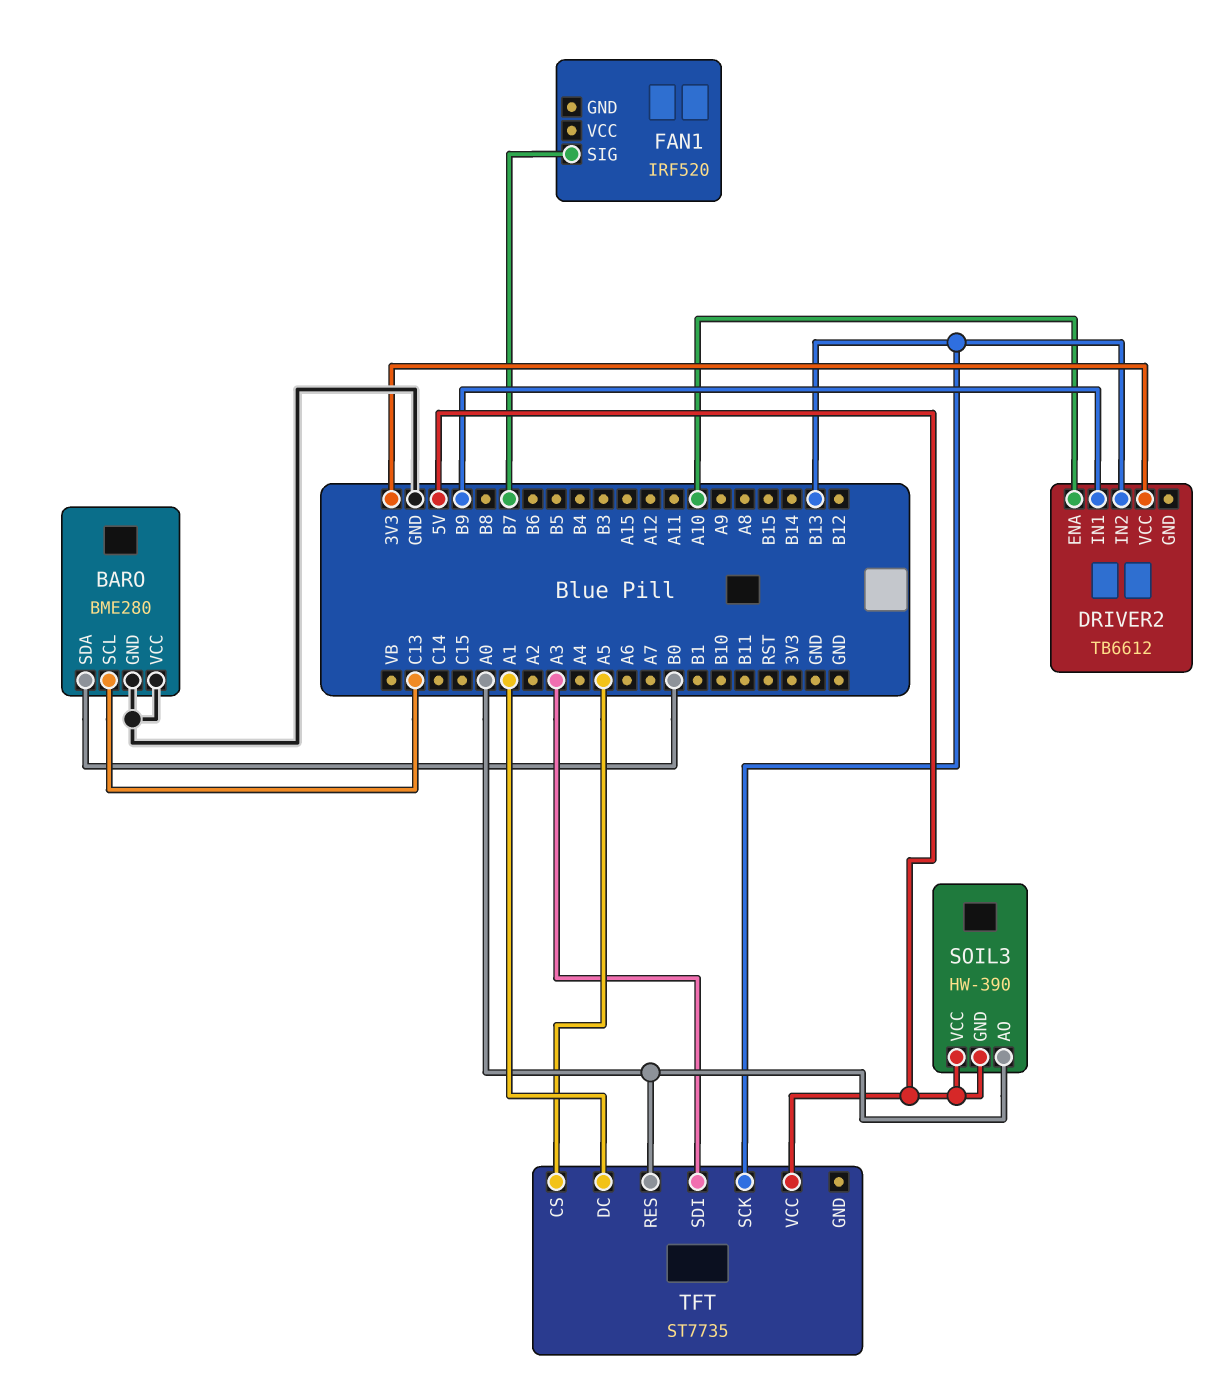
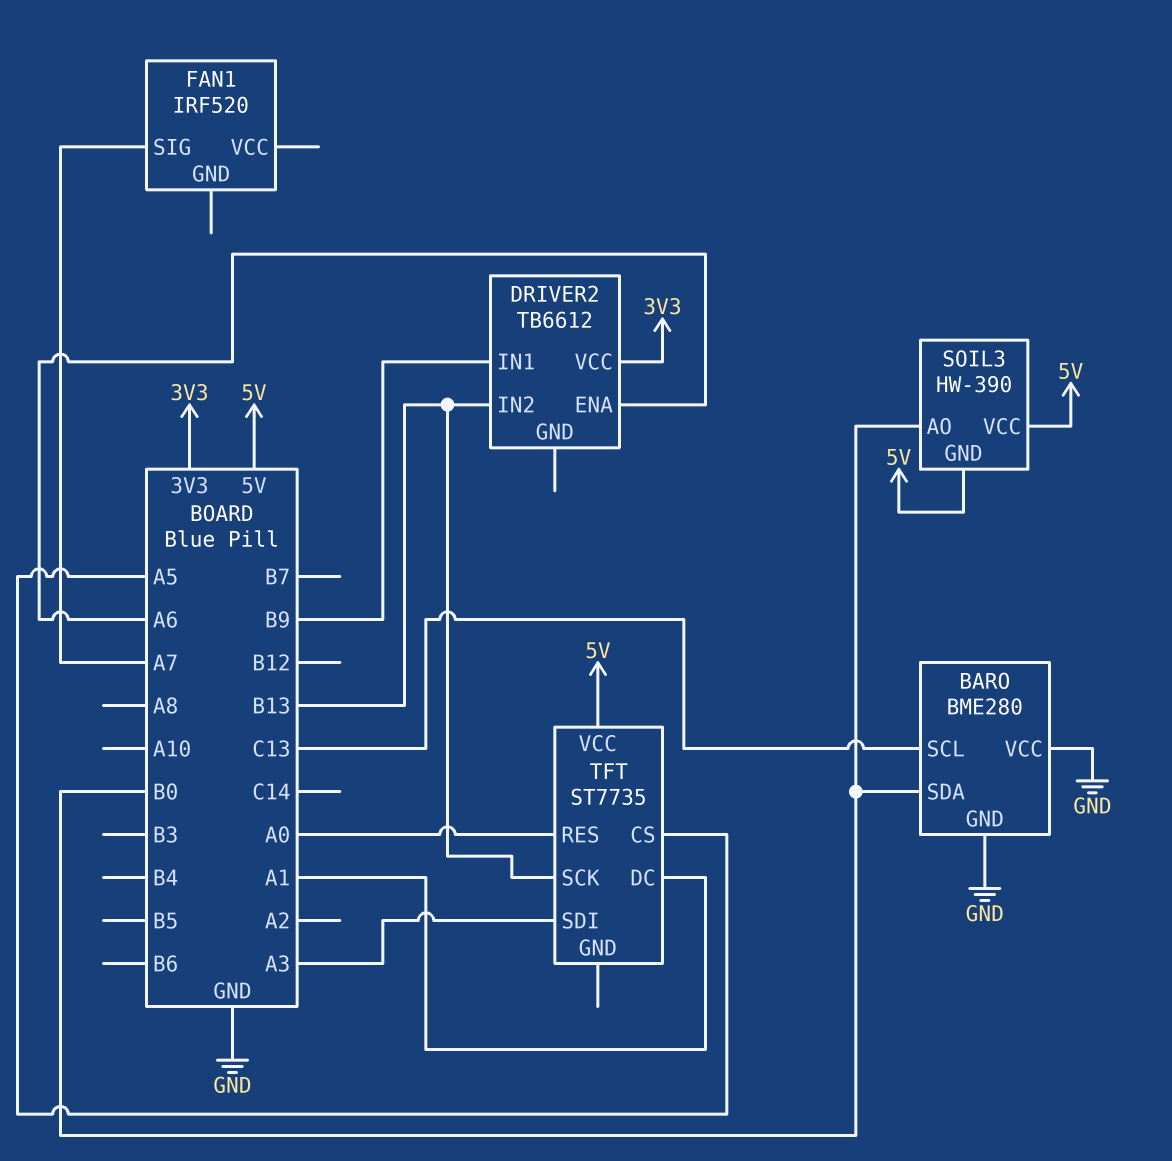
DRIVER2 pin ENA: A10 -> A6
FAN1 pin SIG: B7 -> A7
SOIL3 pin AO: A0 -> B0

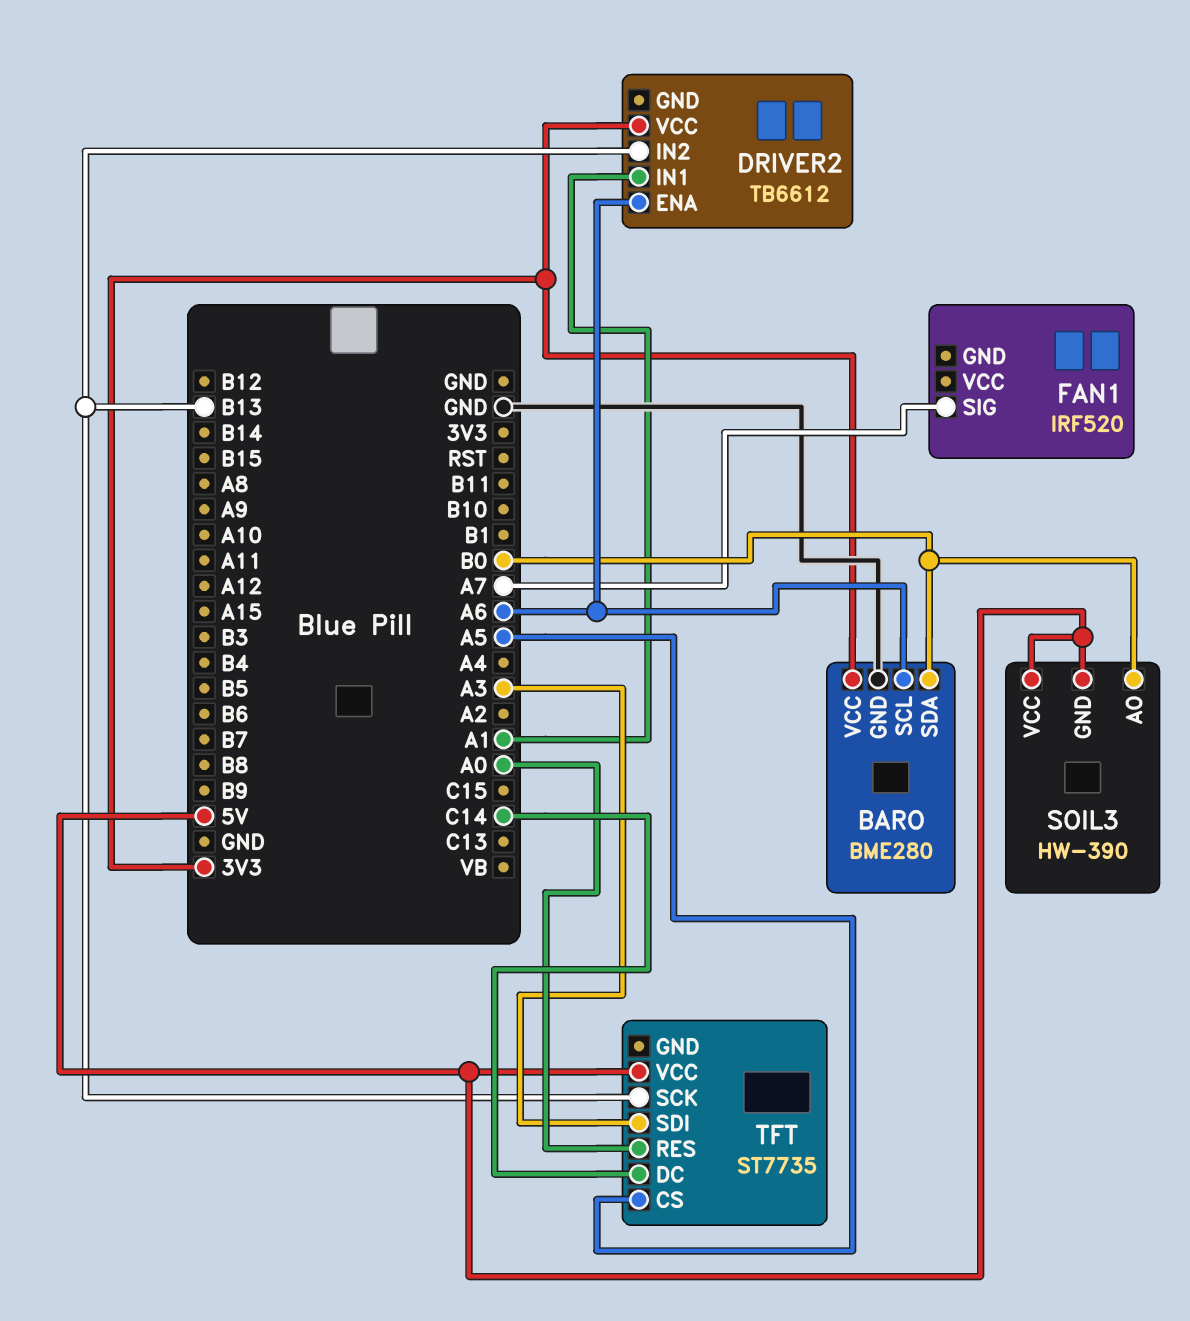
BARO pin SCL: C13 -> A6
BARO pin VCC: GND -> 3V3
DRIVER2 pin IN1: B9 -> A1
TFT pin DC: A1 -> C14

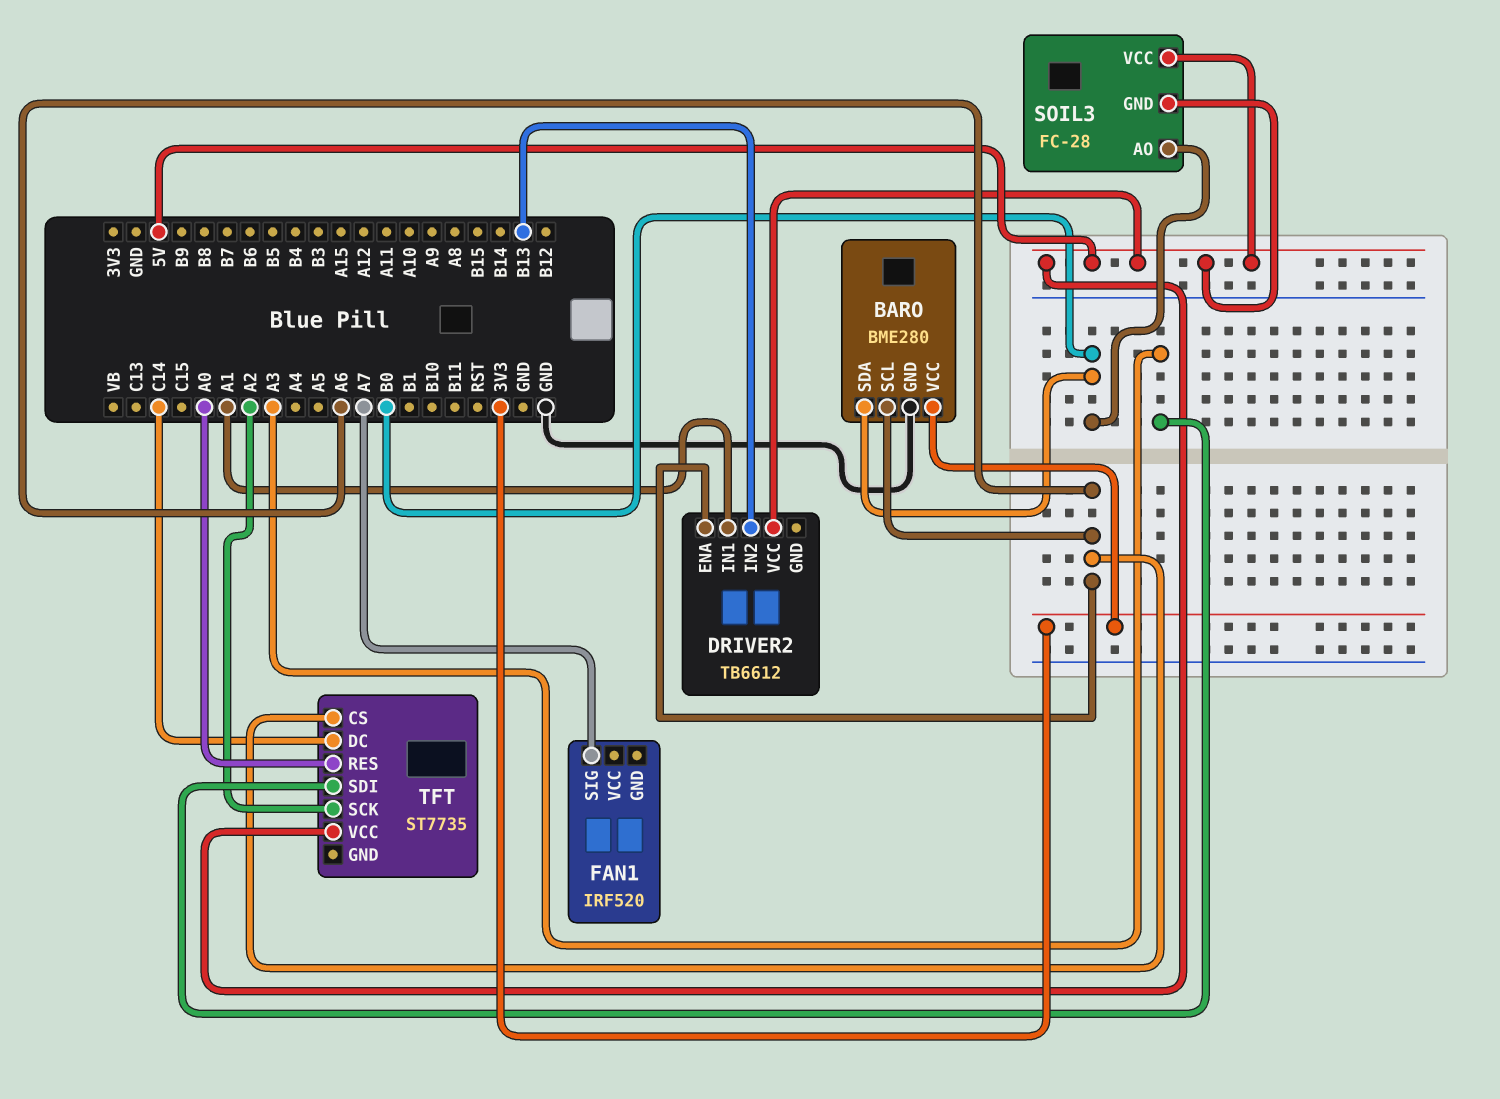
DRIVER2 pin VCC: 3V3 -> 5V
SOIL3: HW-390 -> FC-28
TFT pin CS: A5 -> A6
TFT pin SCK: B13 -> A2

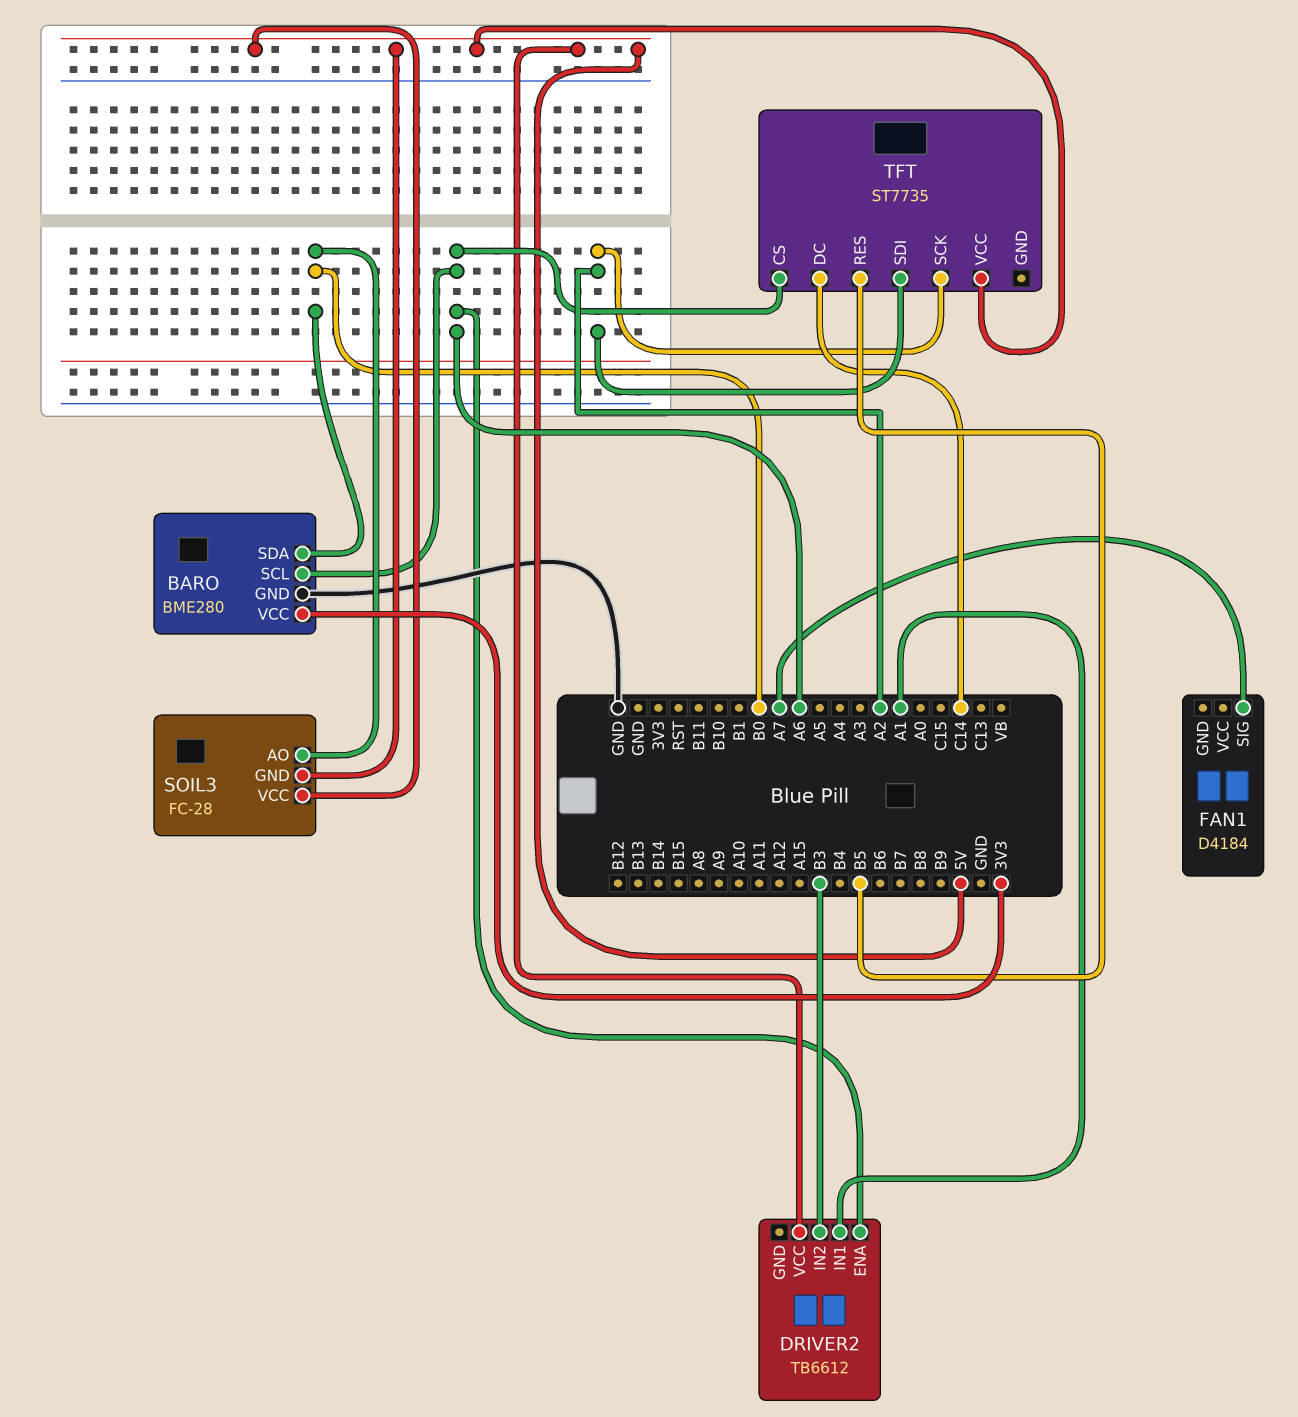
DRIVER2 pin IN2: B13 -> B3
FAN1: IRF520 -> D4184
TFT pin RES: A0 -> B5
TFT pin SDI: A3 -> A2

